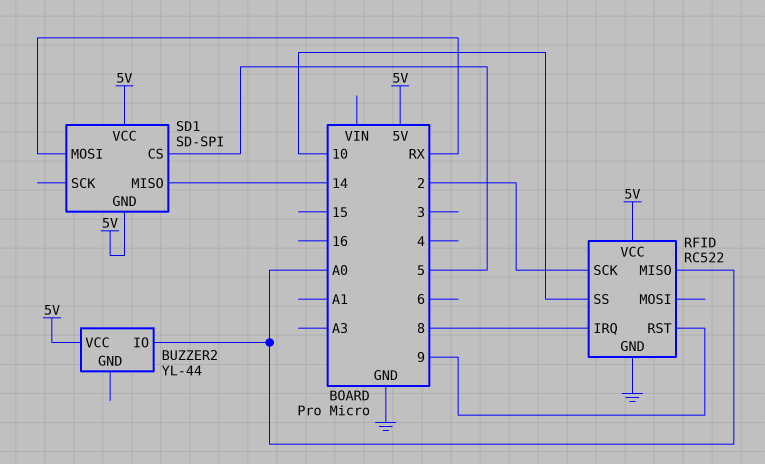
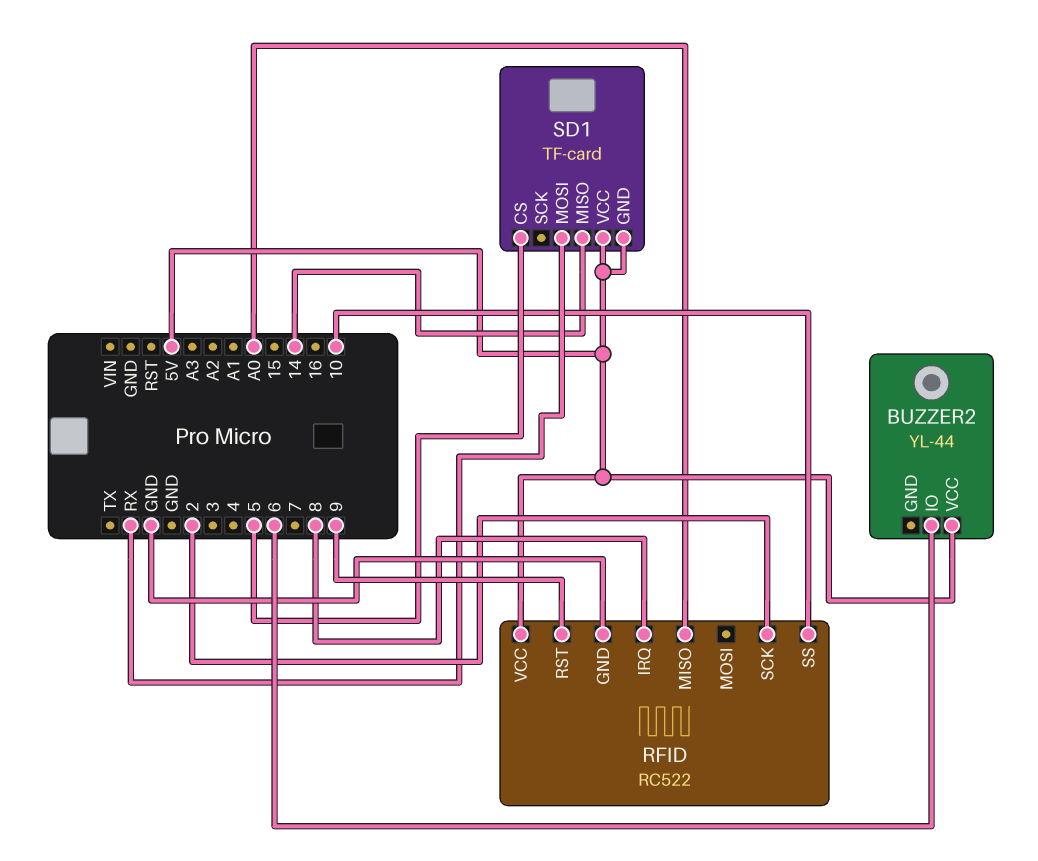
BUZZER2 pin IO: A0 -> 6
SD1: SD-SPI -> TF-card

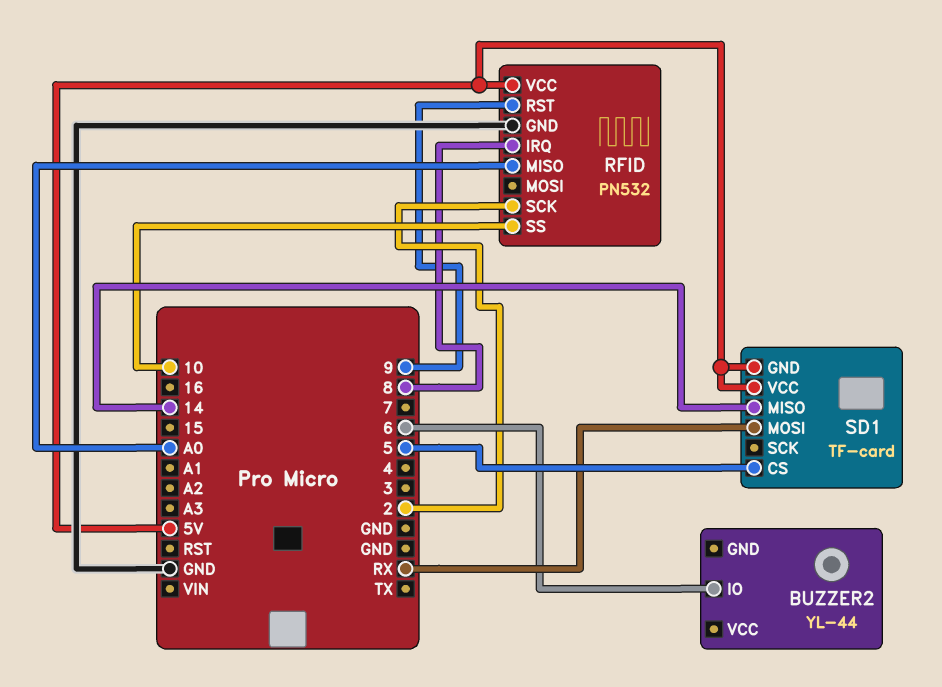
BUZZER2 pin VCC: 5V -> none
RFID: RC522 -> PN532

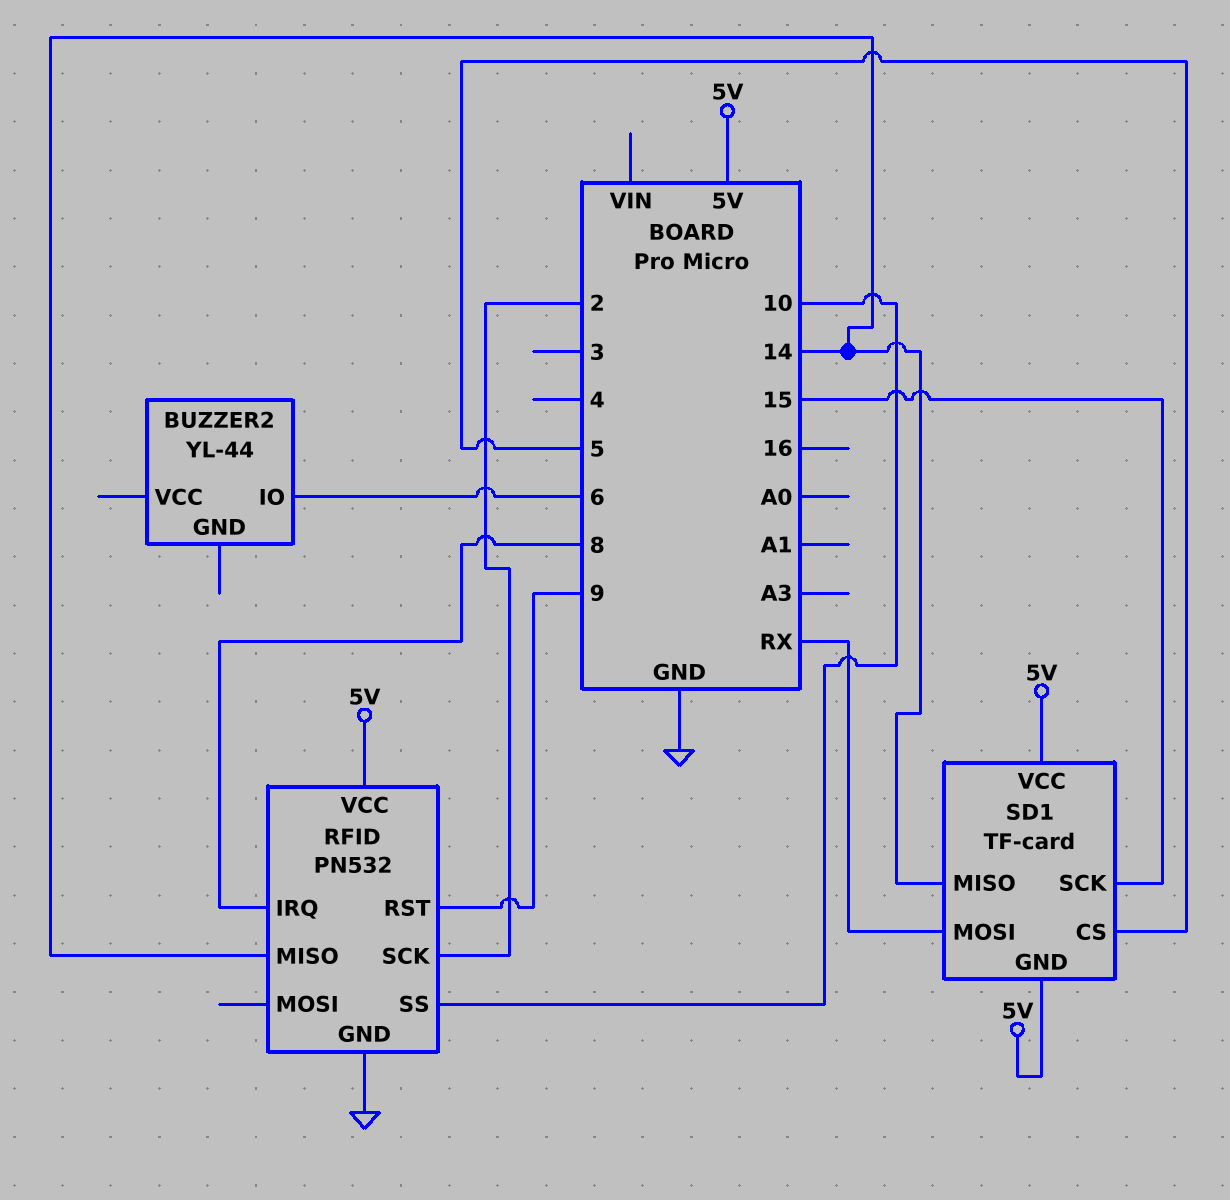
RFID pin MISO: A0 -> 14
SD1 pin SCK: none -> 15

